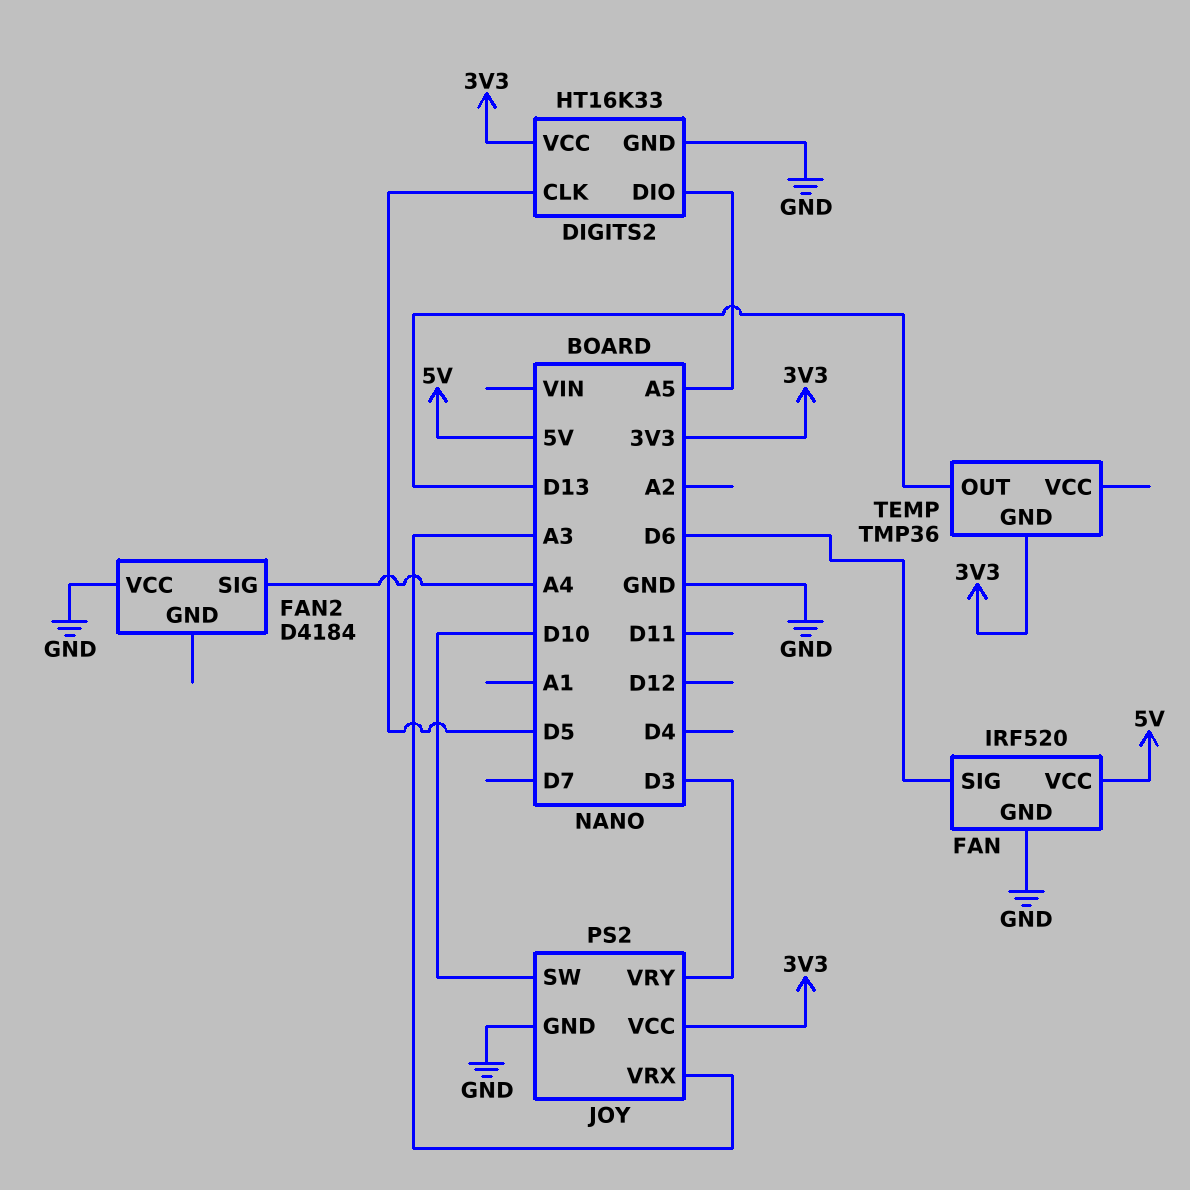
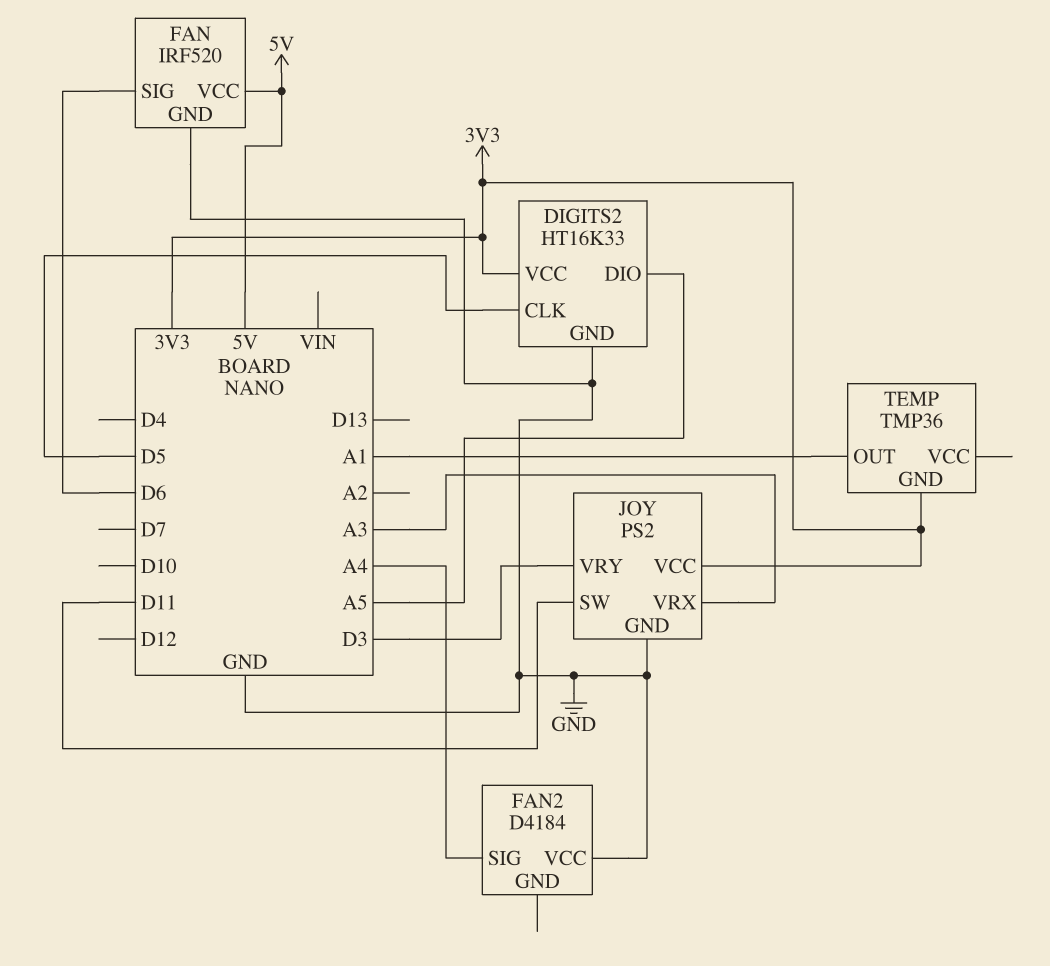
JOY pin SW: D10 -> D11
TEMP pin OUT: D13 -> A1

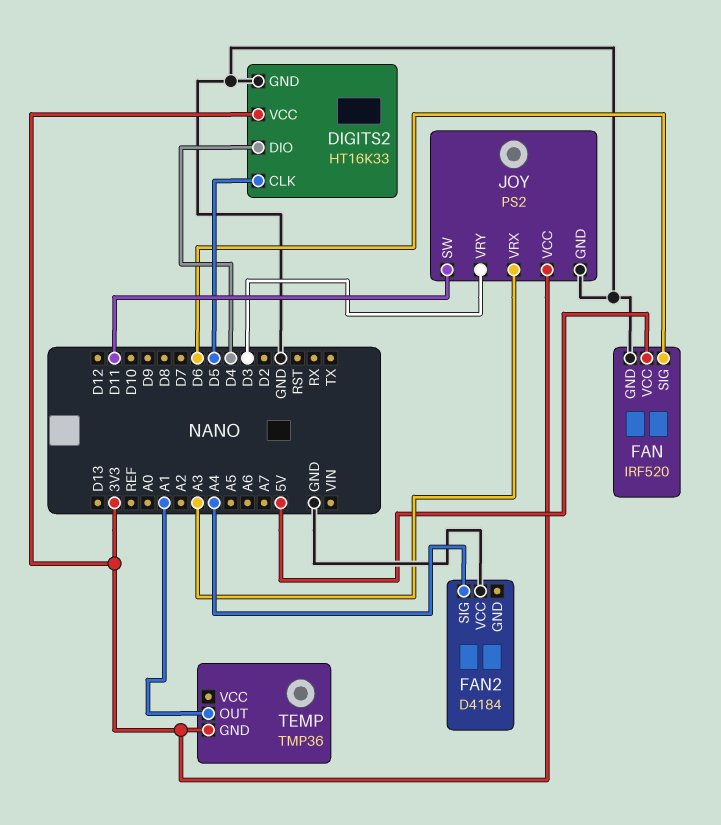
DIGITS2 pin DIO: A5 -> D4

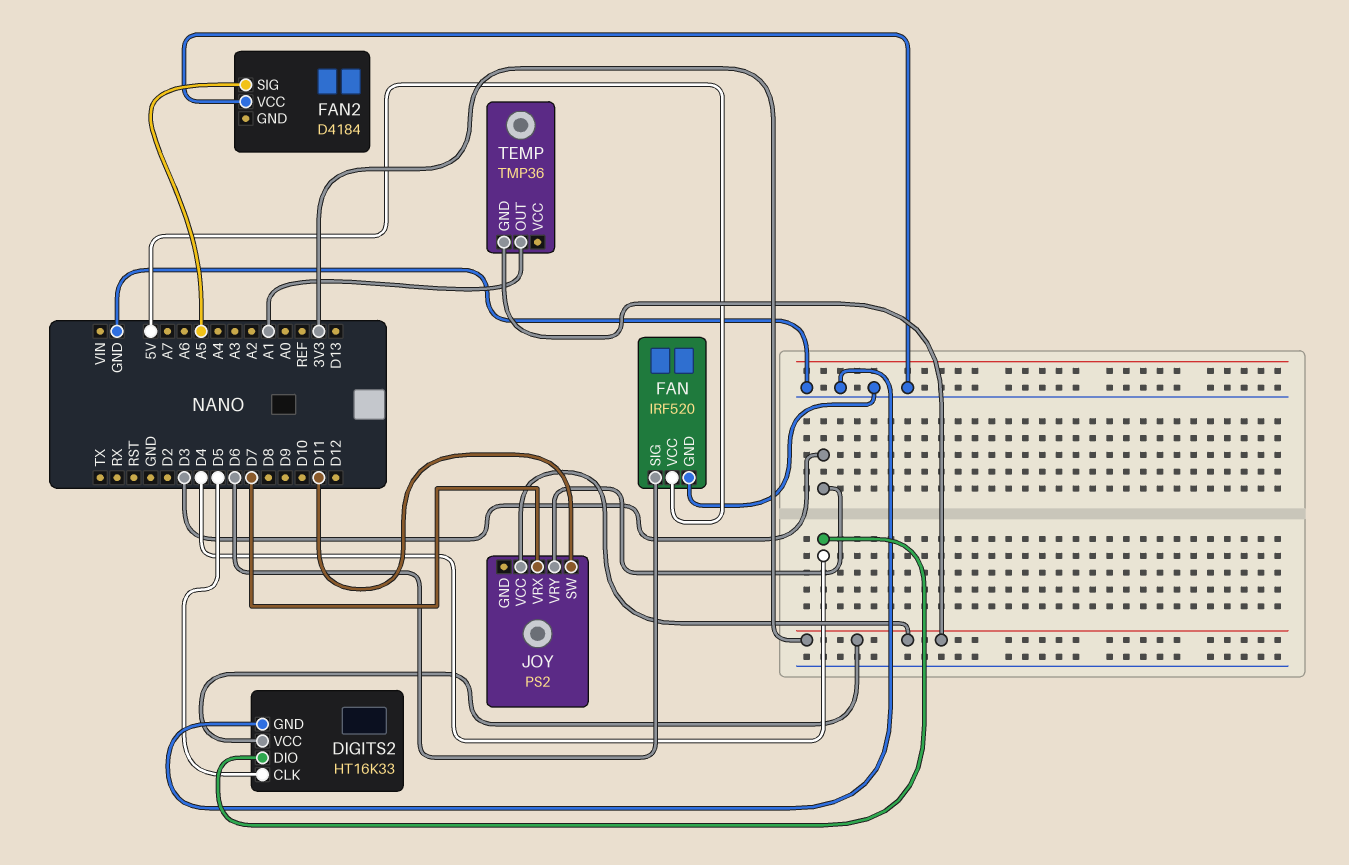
FAN2 pin SIG: A4 -> A5
JOY pin GND: GND -> none
JOY pin VRX: A3 -> D7

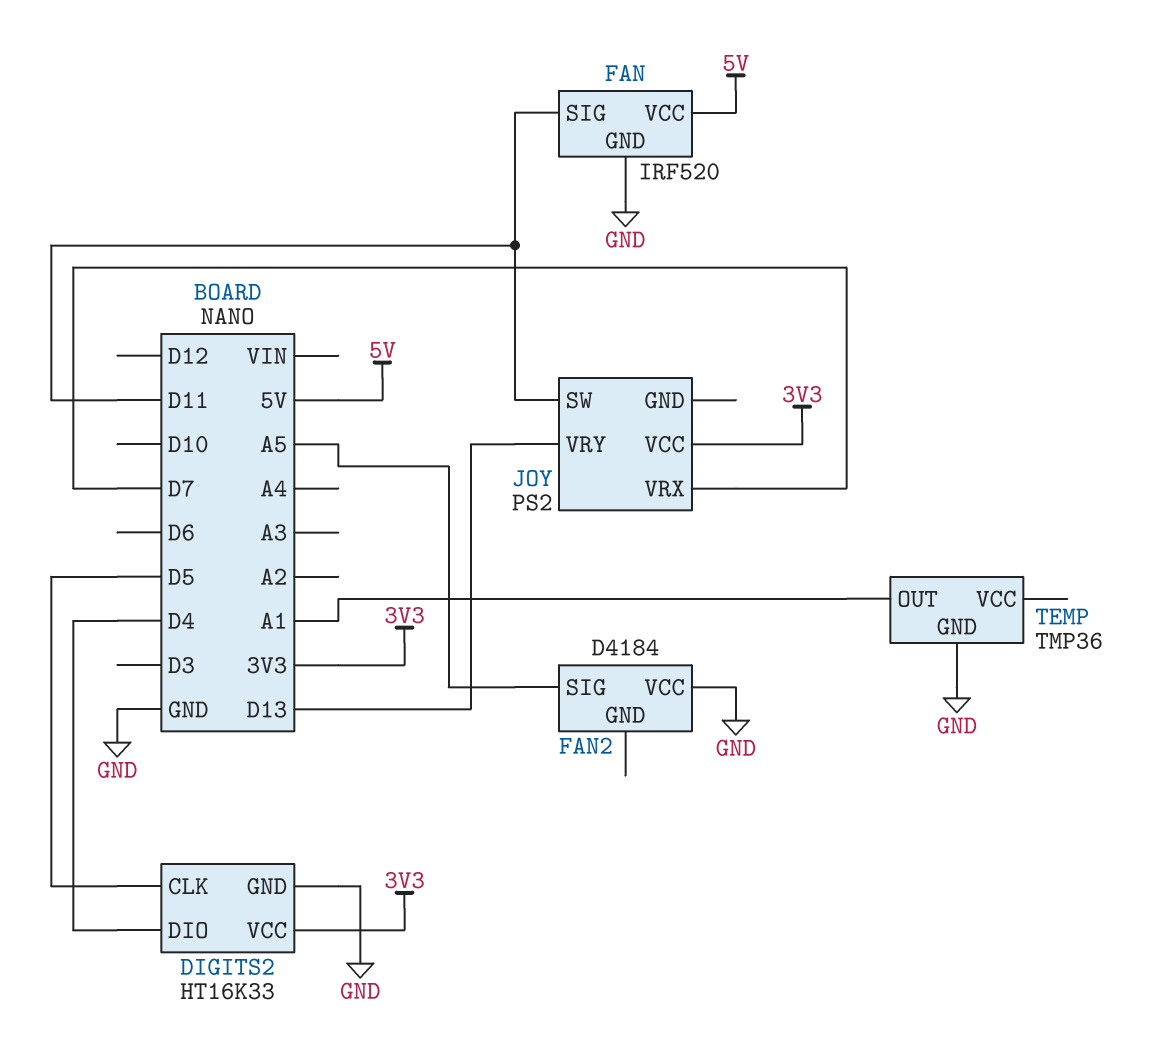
FAN pin SIG: D6 -> D11
JOY pin VRY: D3 -> D13
TEMP pin GND: 3V3 -> GND

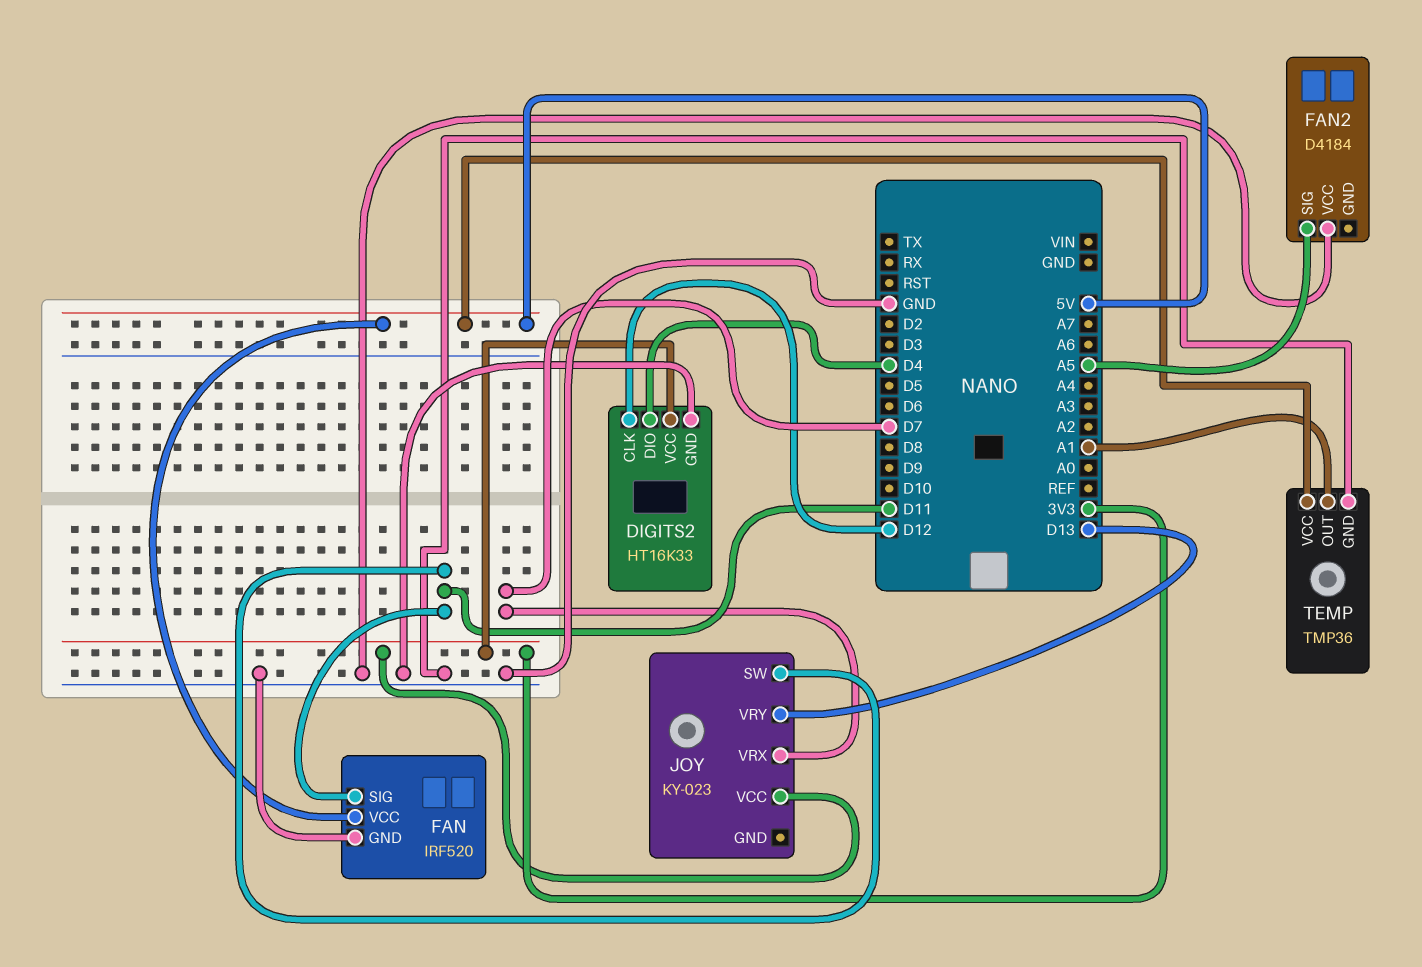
DIGITS2 pin CLK: D5 -> D12
JOY: PS2 -> KY-023
TEMP pin VCC: none -> 5V

